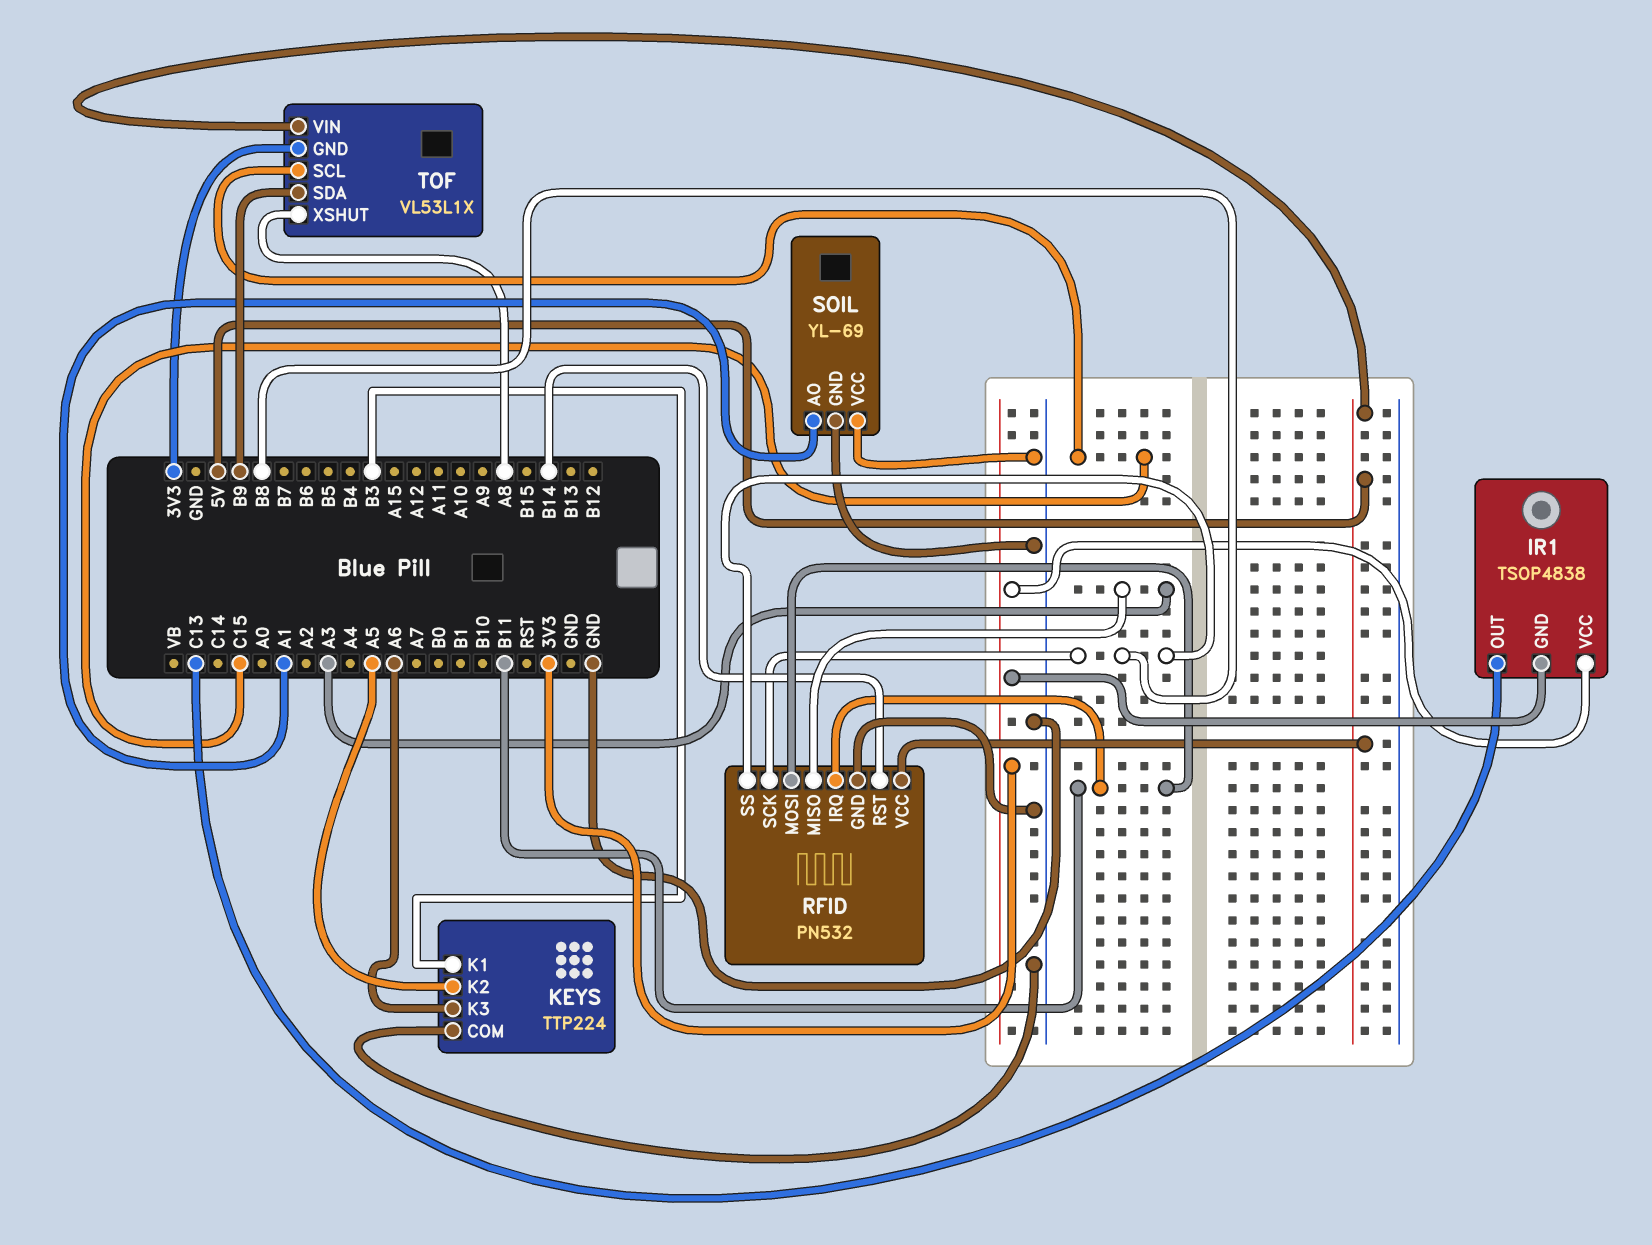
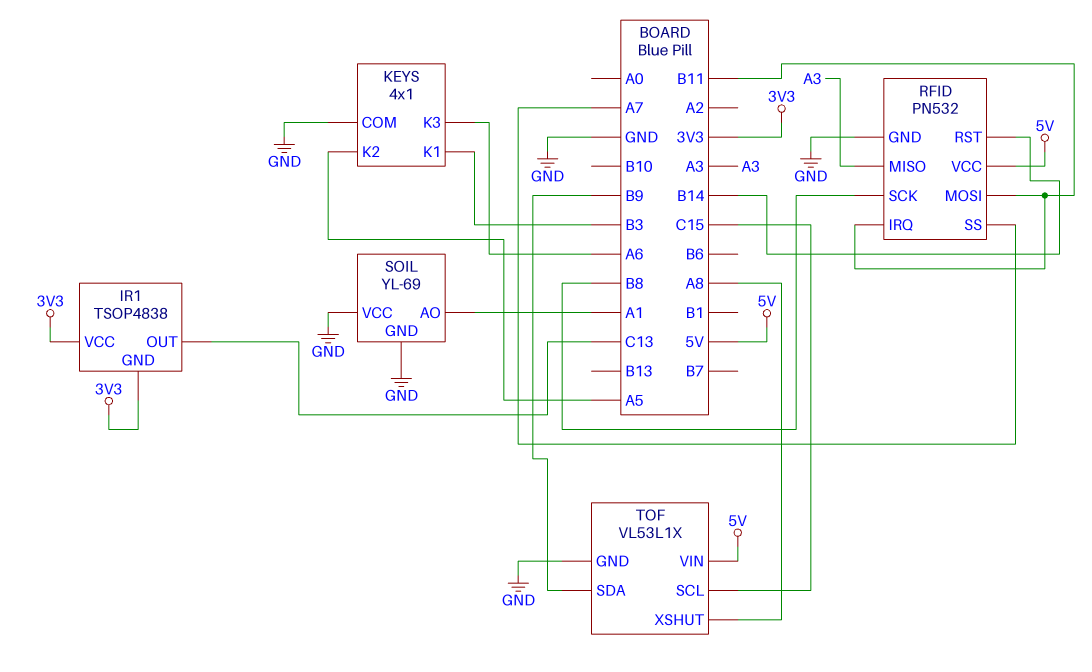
KEYS: TTP224 -> 4x1
RFID pin SS: B8 -> A7
TOF pin GND: 3V3 -> GND

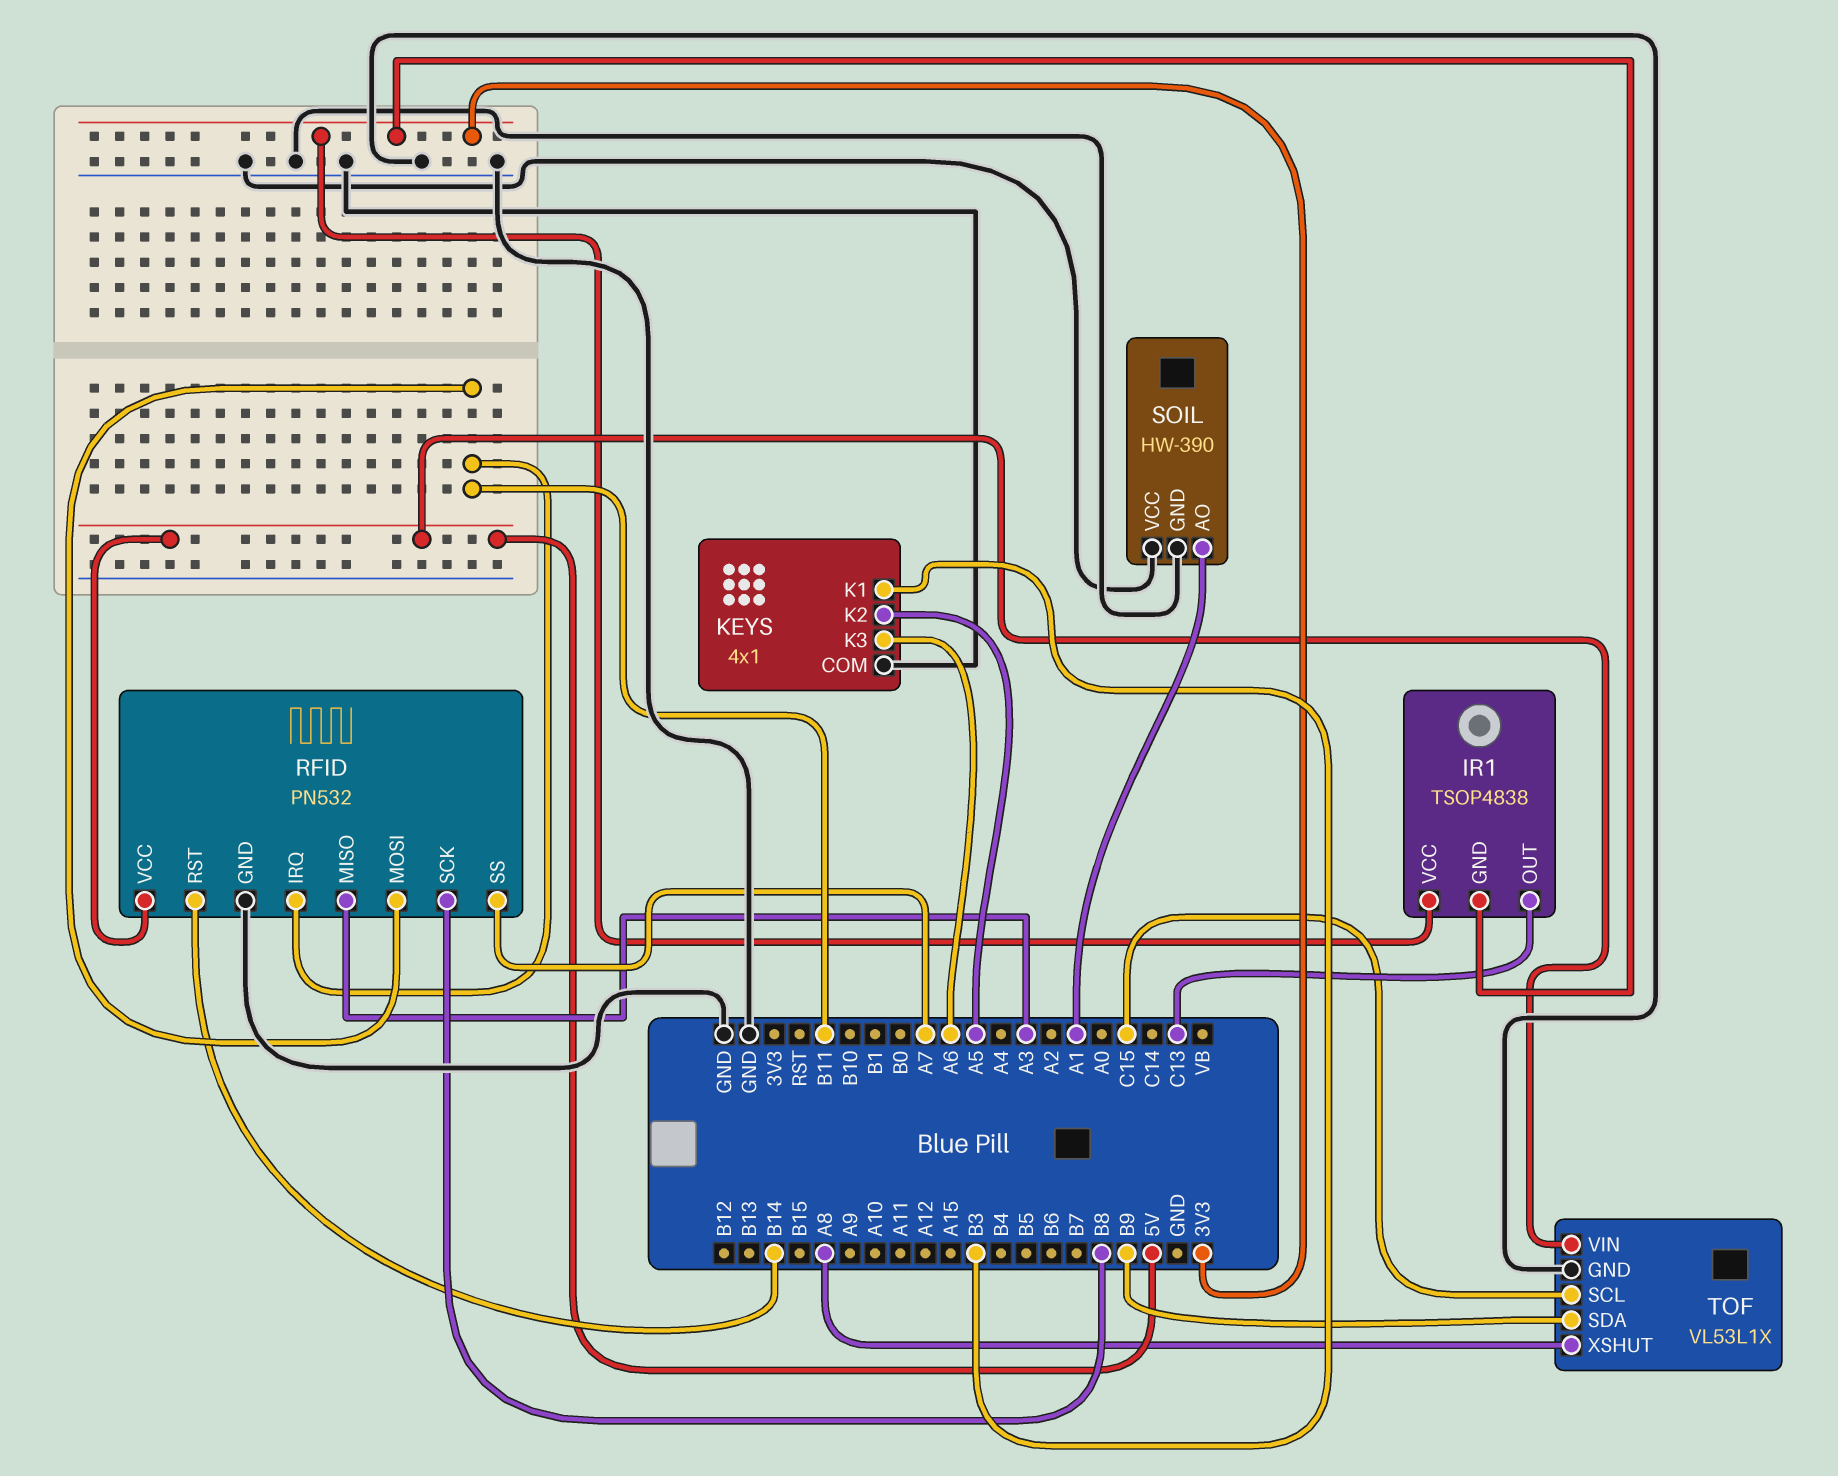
SOIL: YL-69 -> HW-390

